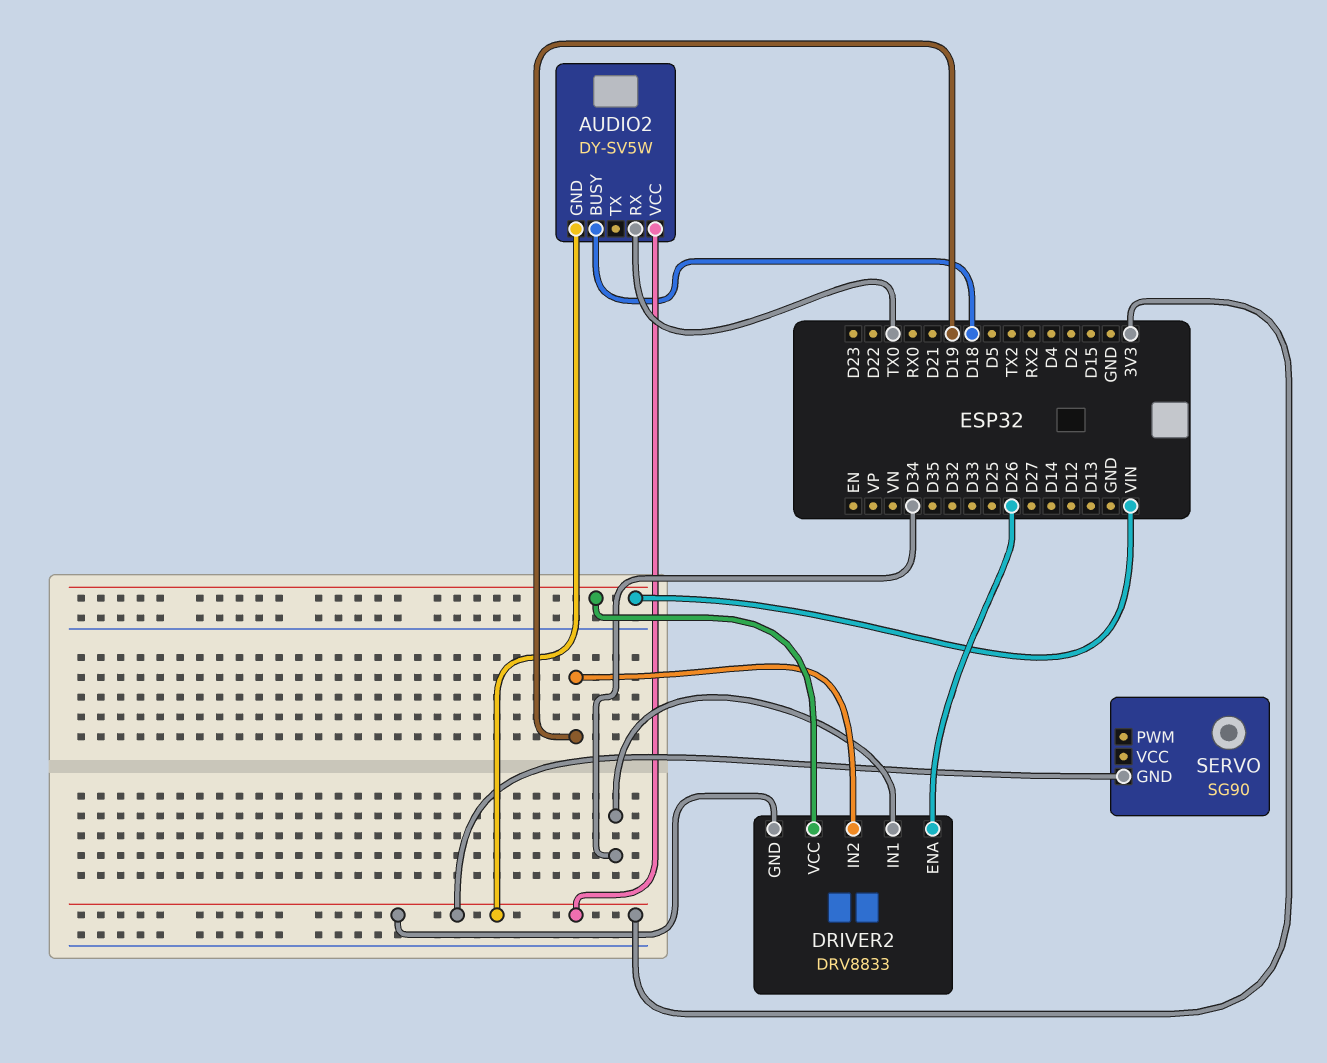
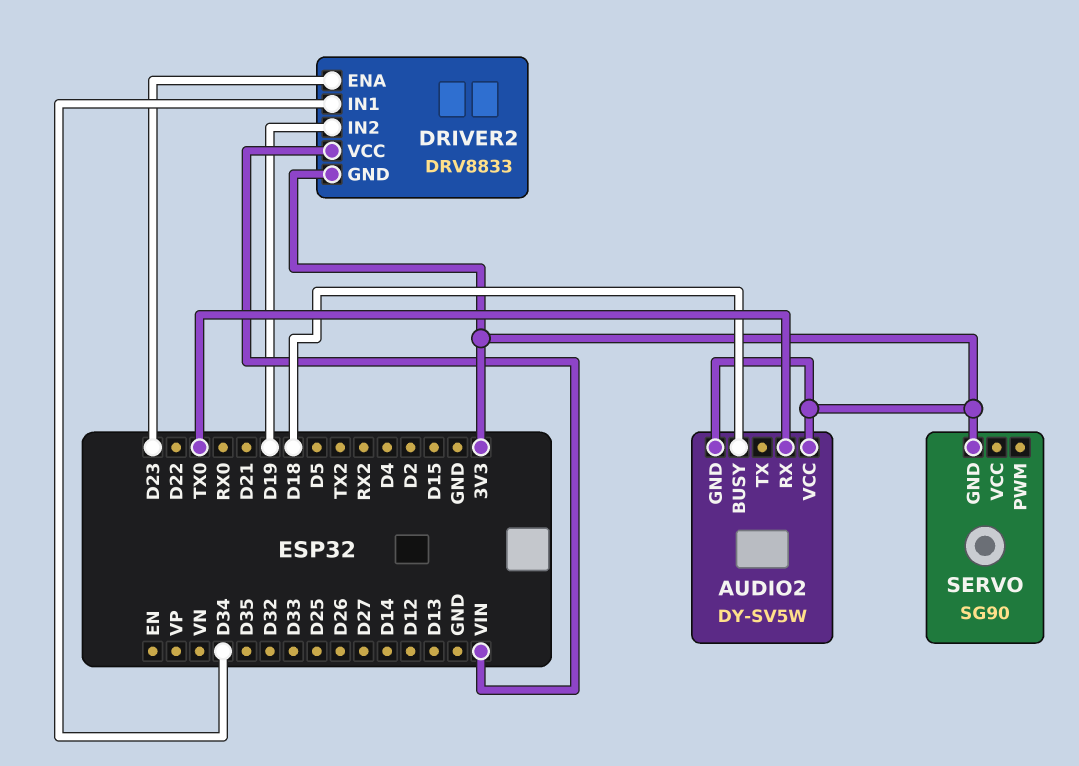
DRIVER2 pin ENA: D26 -> D23

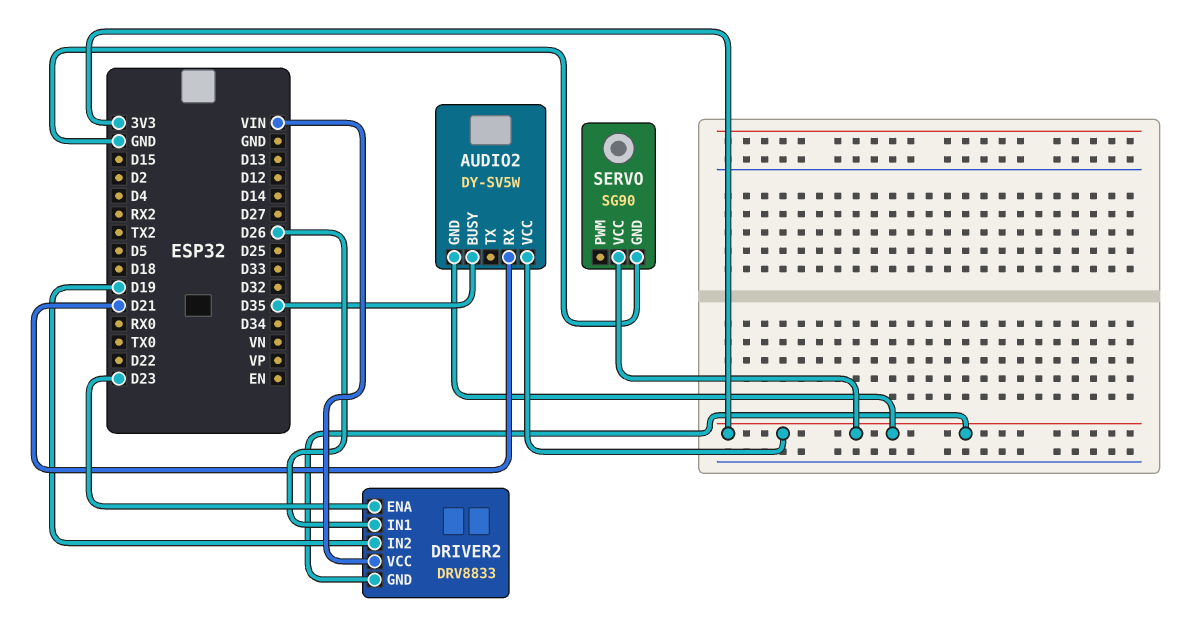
AUDIO2 pin BUSY: D18 -> D35
AUDIO2 pin RX: TX0 -> D21
DRIVER2 pin IN1: D34 -> D26
SERVO pin GND: 3V3 -> GND
SERVO pin VCC: none -> 3V3

